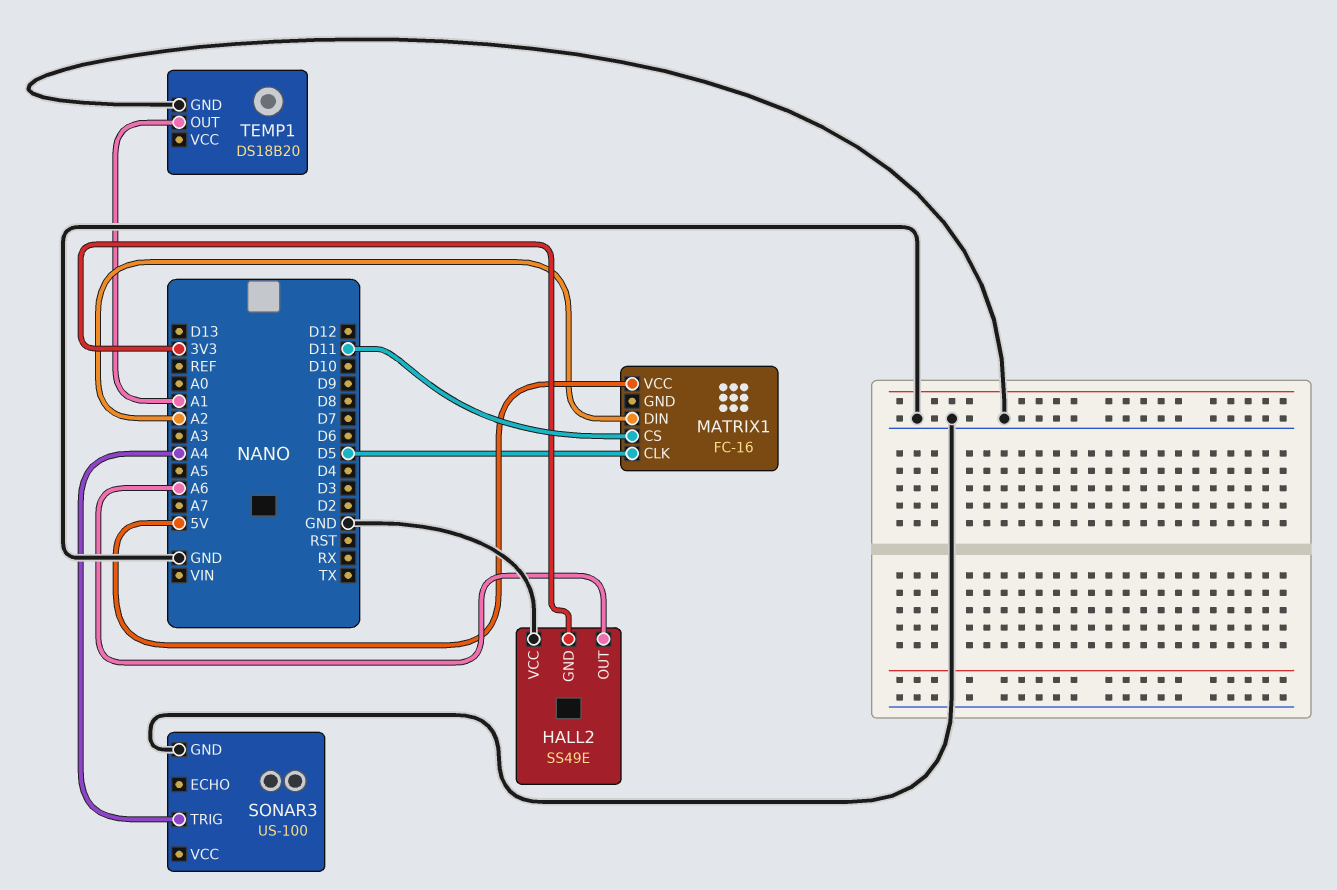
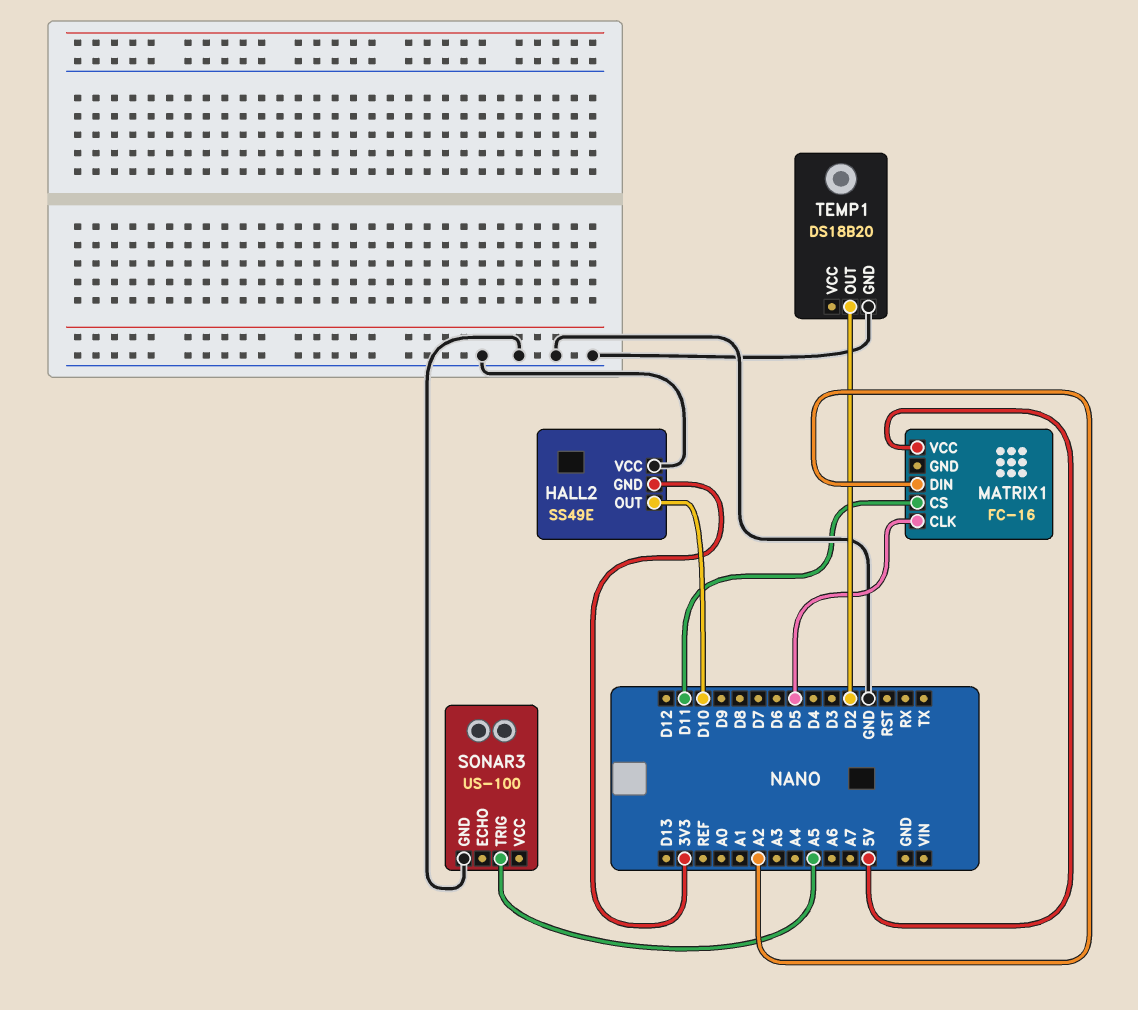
HALL2 pin OUT: A6 -> D10
SONAR3 pin TRIG: A4 -> A5
TEMP1 pin OUT: A1 -> D2

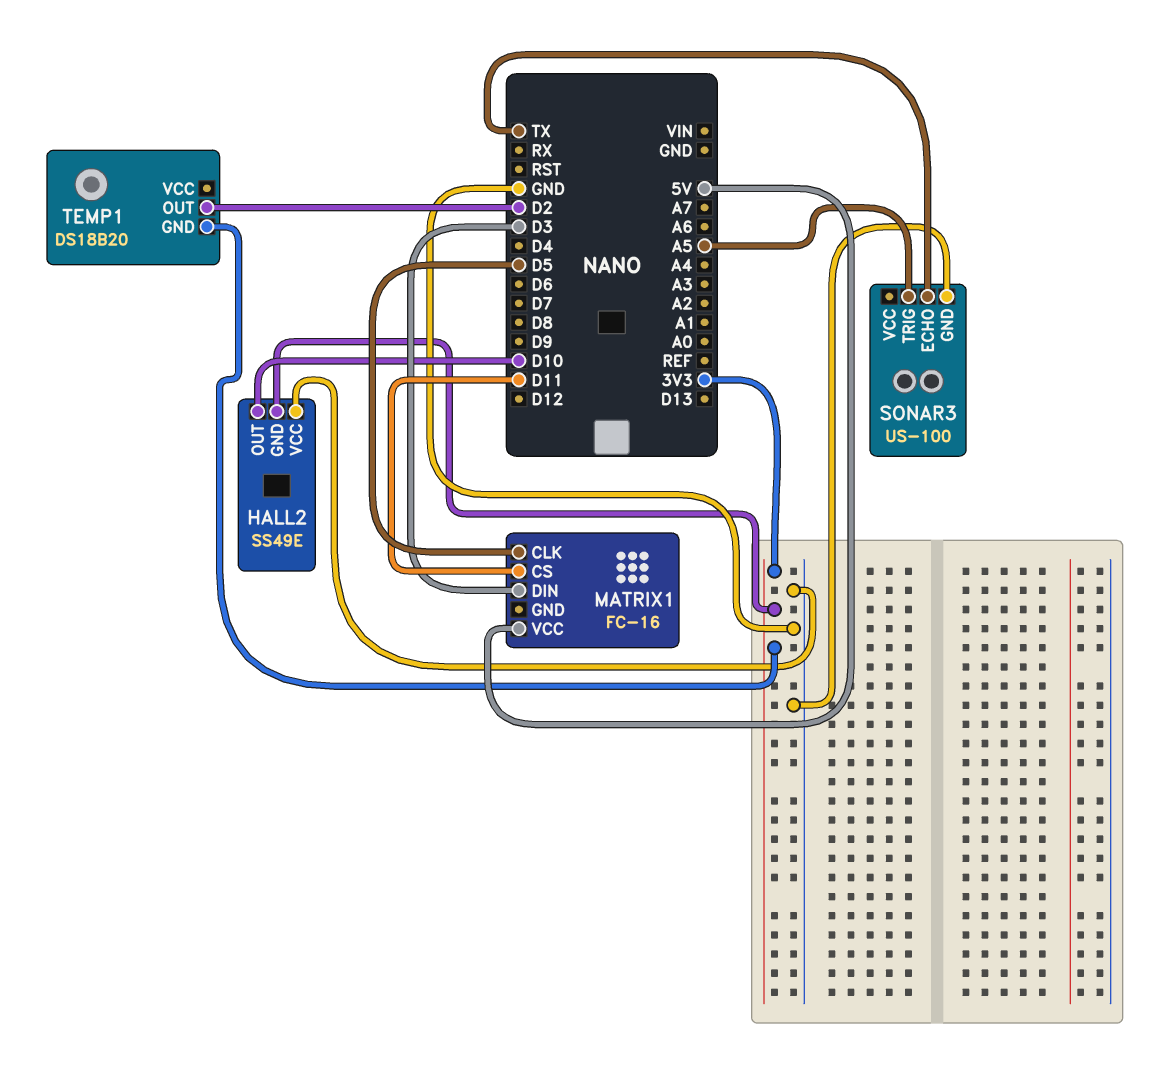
MATRIX1 pin DIN: A2 -> D3
SONAR3 pin ECHO: none -> TX
TEMP1 pin GND: GND -> 3V3

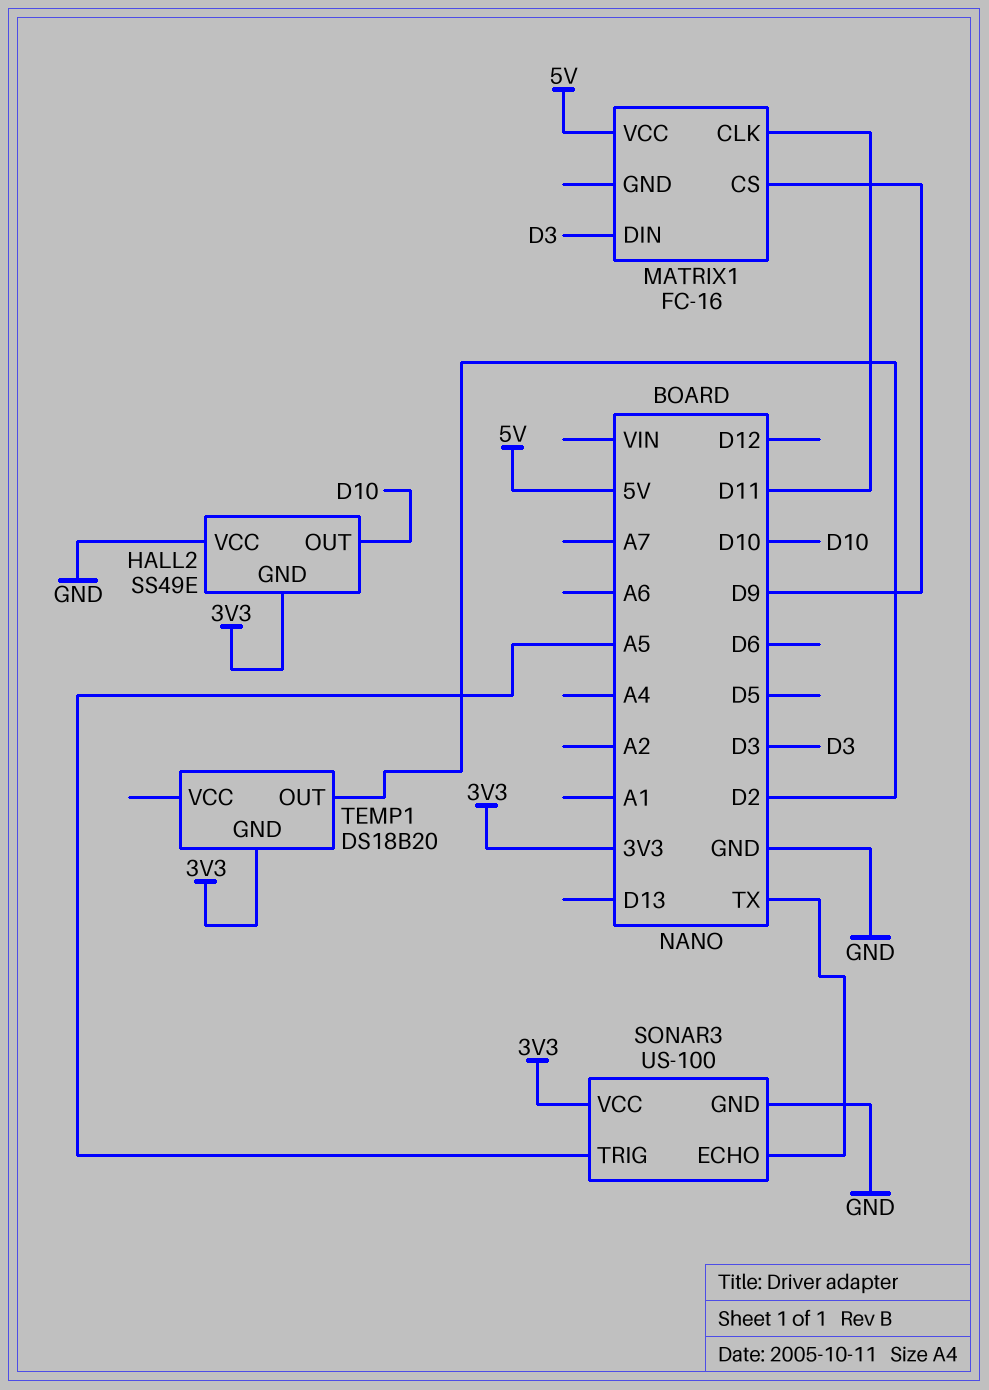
MATRIX1 pin CLK: D5 -> D11
MATRIX1 pin CS: D11 -> D9
SONAR3 pin VCC: none -> 3V3

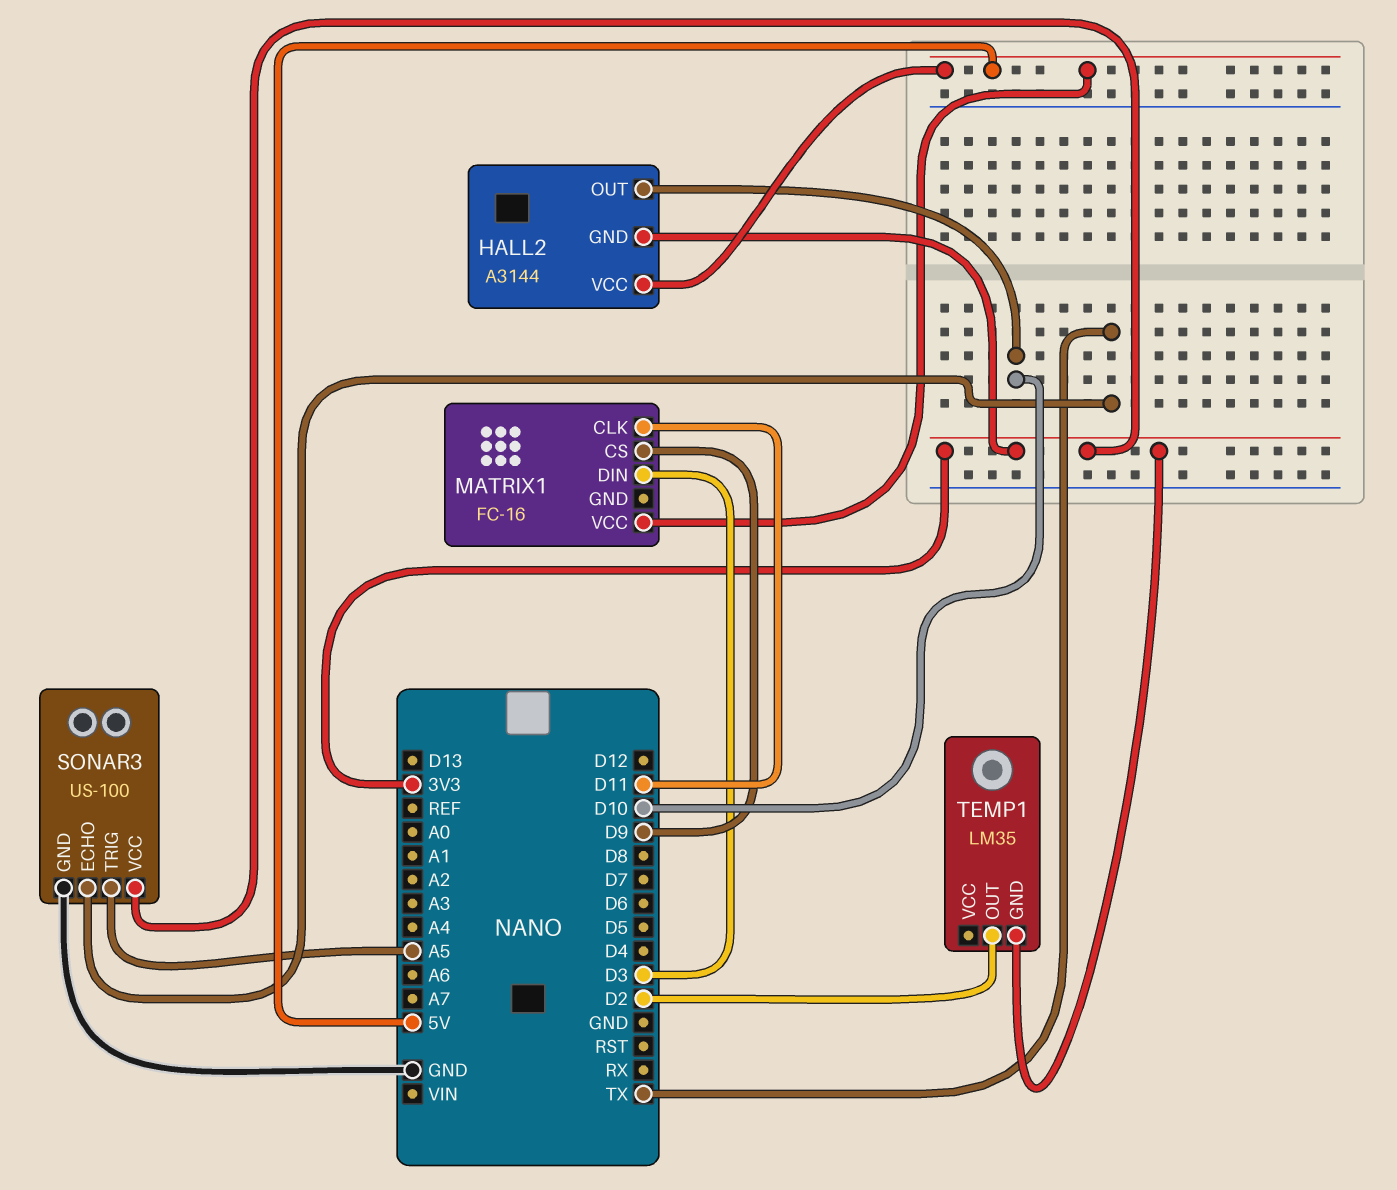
HALL2: SS49E -> A3144
HALL2 pin VCC: GND -> 5V
TEMP1: DS18B20 -> LM35

